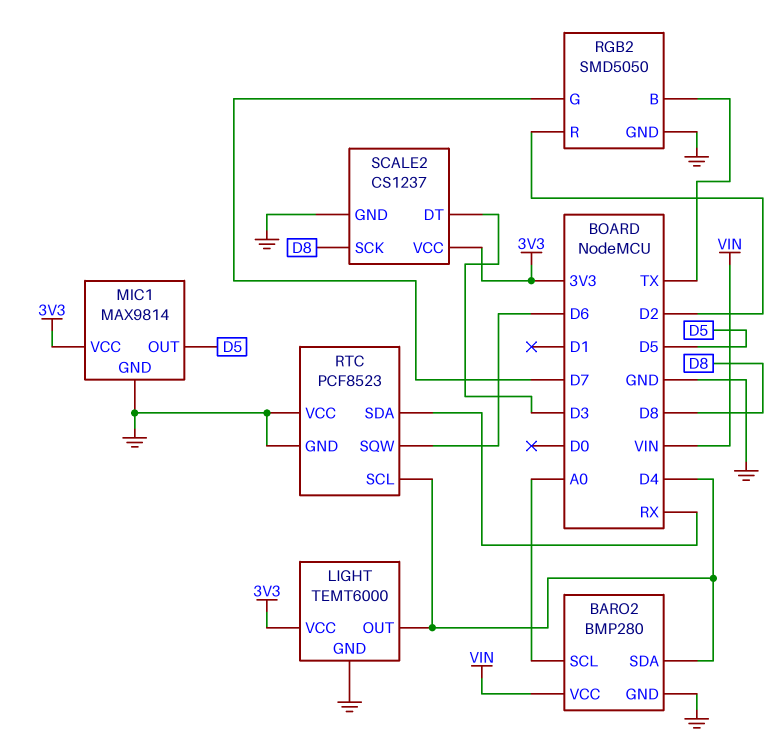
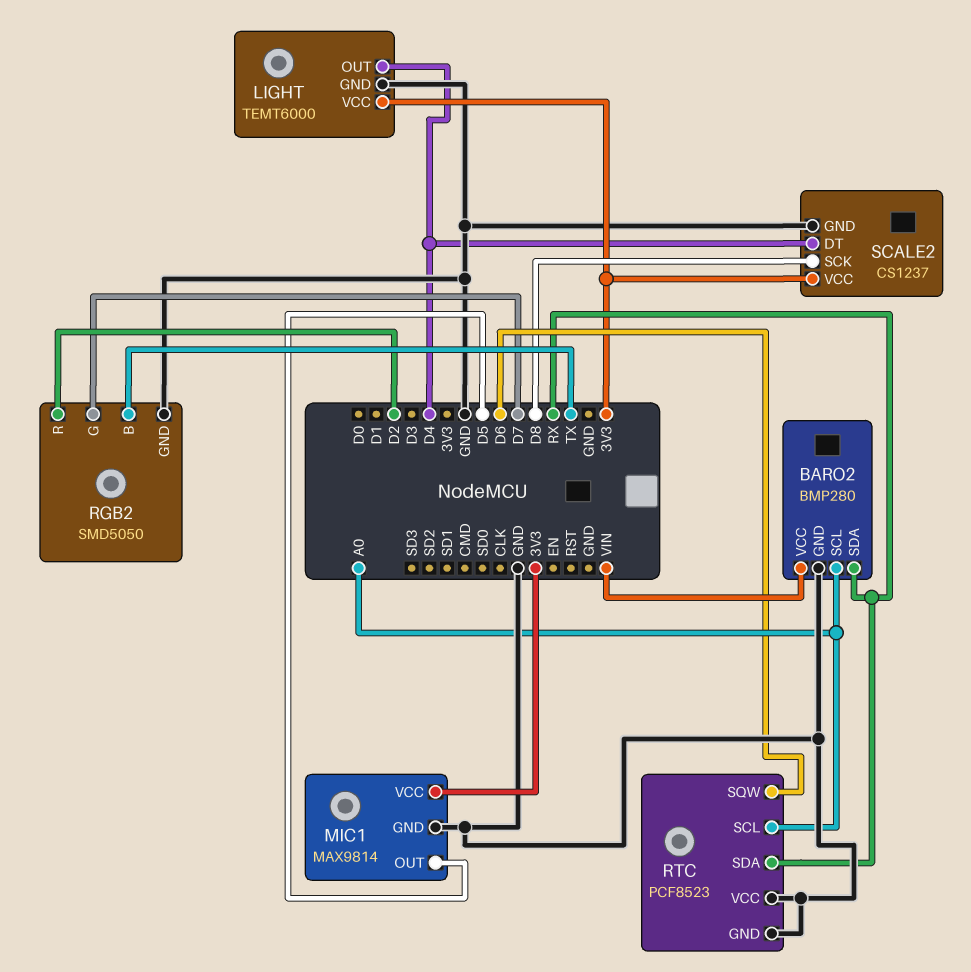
BARO2 pin SDA: D4 -> RX
RTC pin SCL: D4 -> A0
SCALE2 pin DT: D3 -> D4

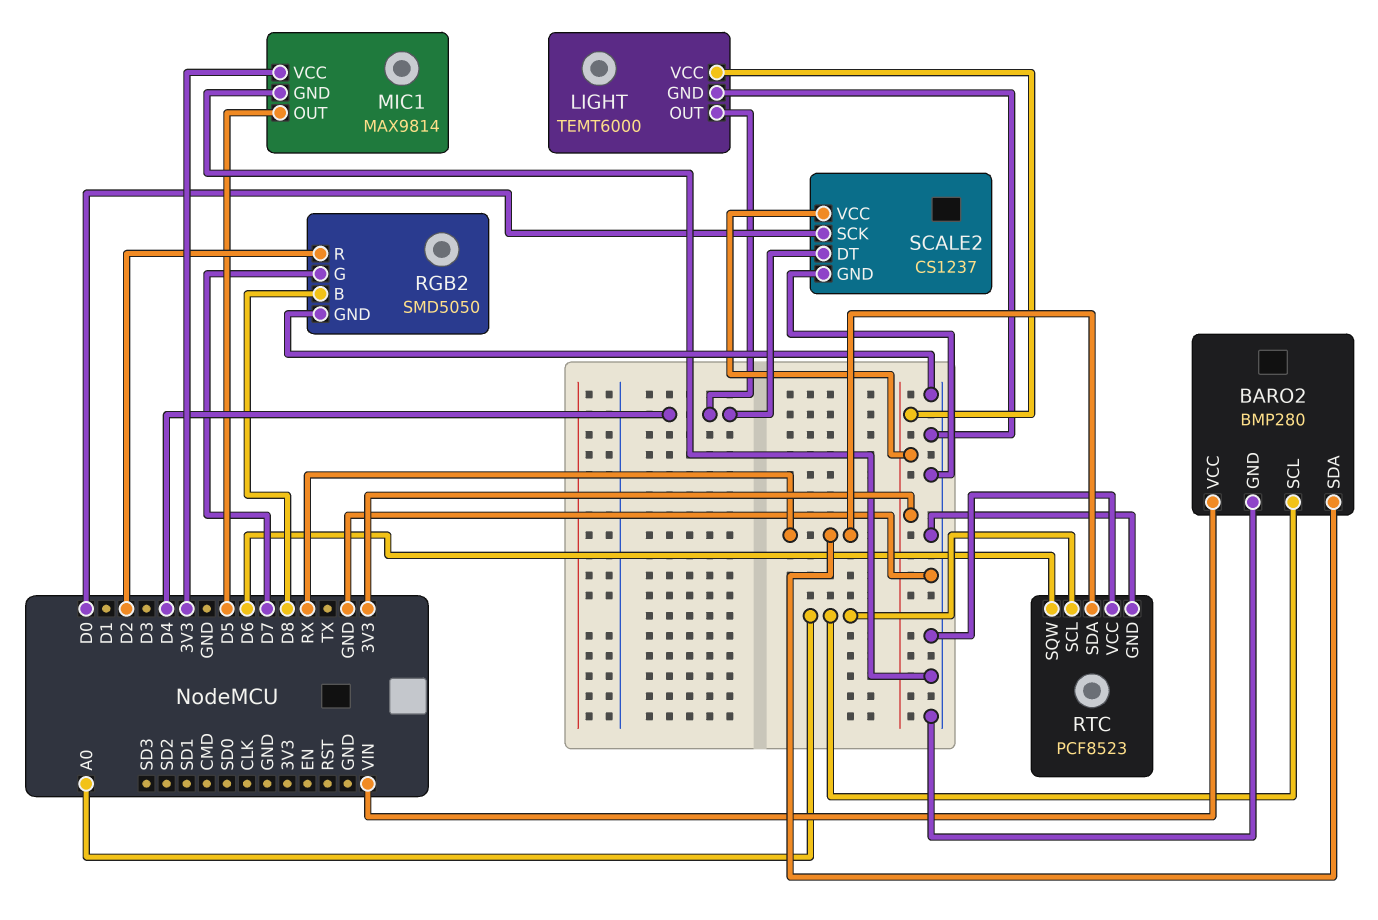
RGB2 pin B: TX -> D8
SCALE2 pin SCK: D8 -> D0

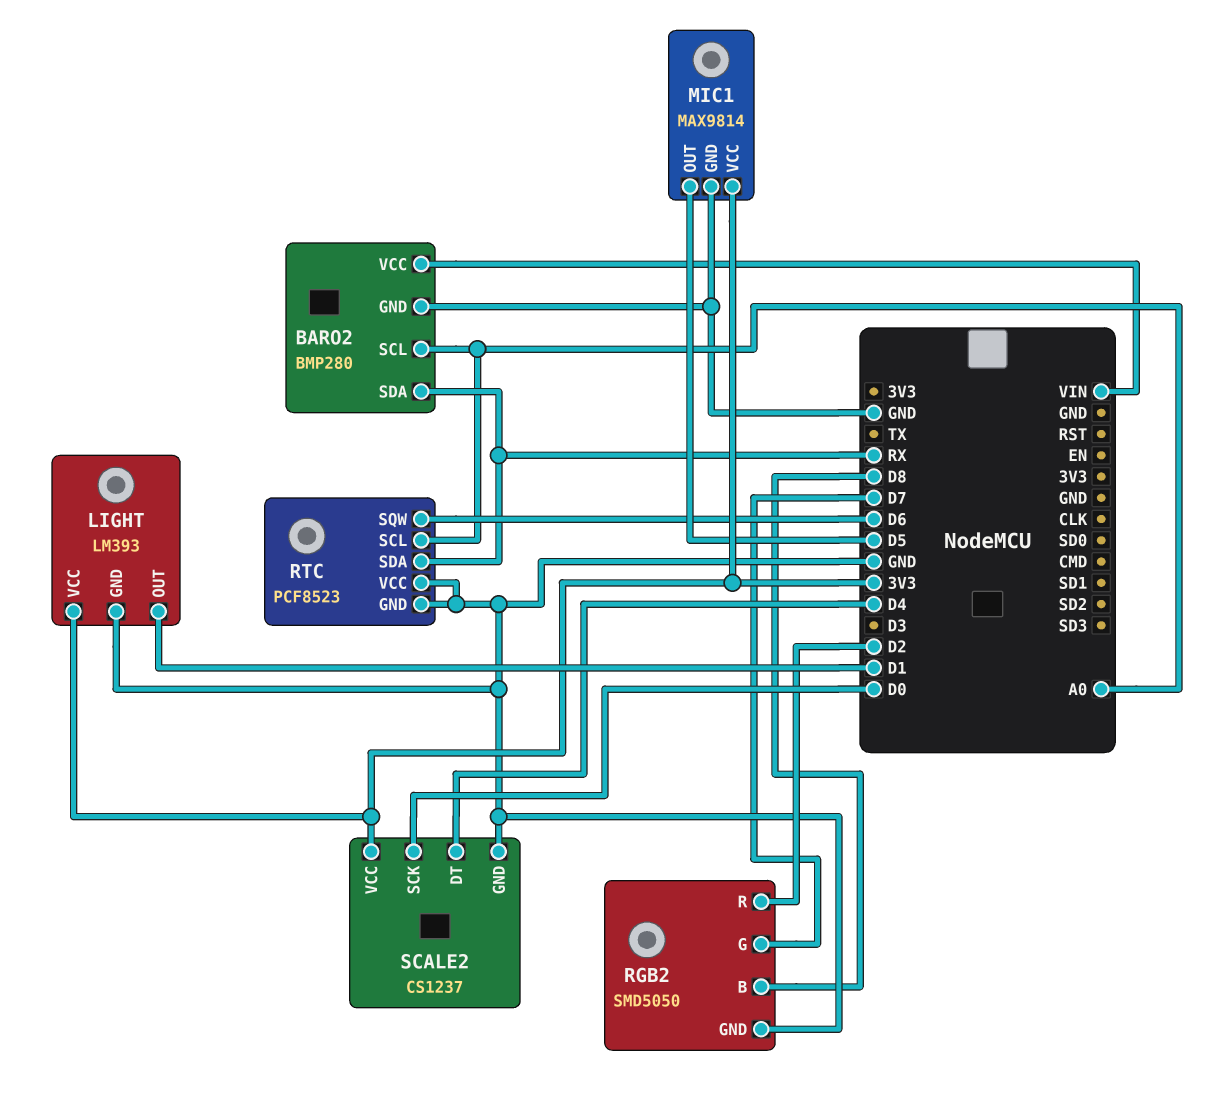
LIGHT: TEMT6000 -> LM393
LIGHT pin OUT: D4 -> D1

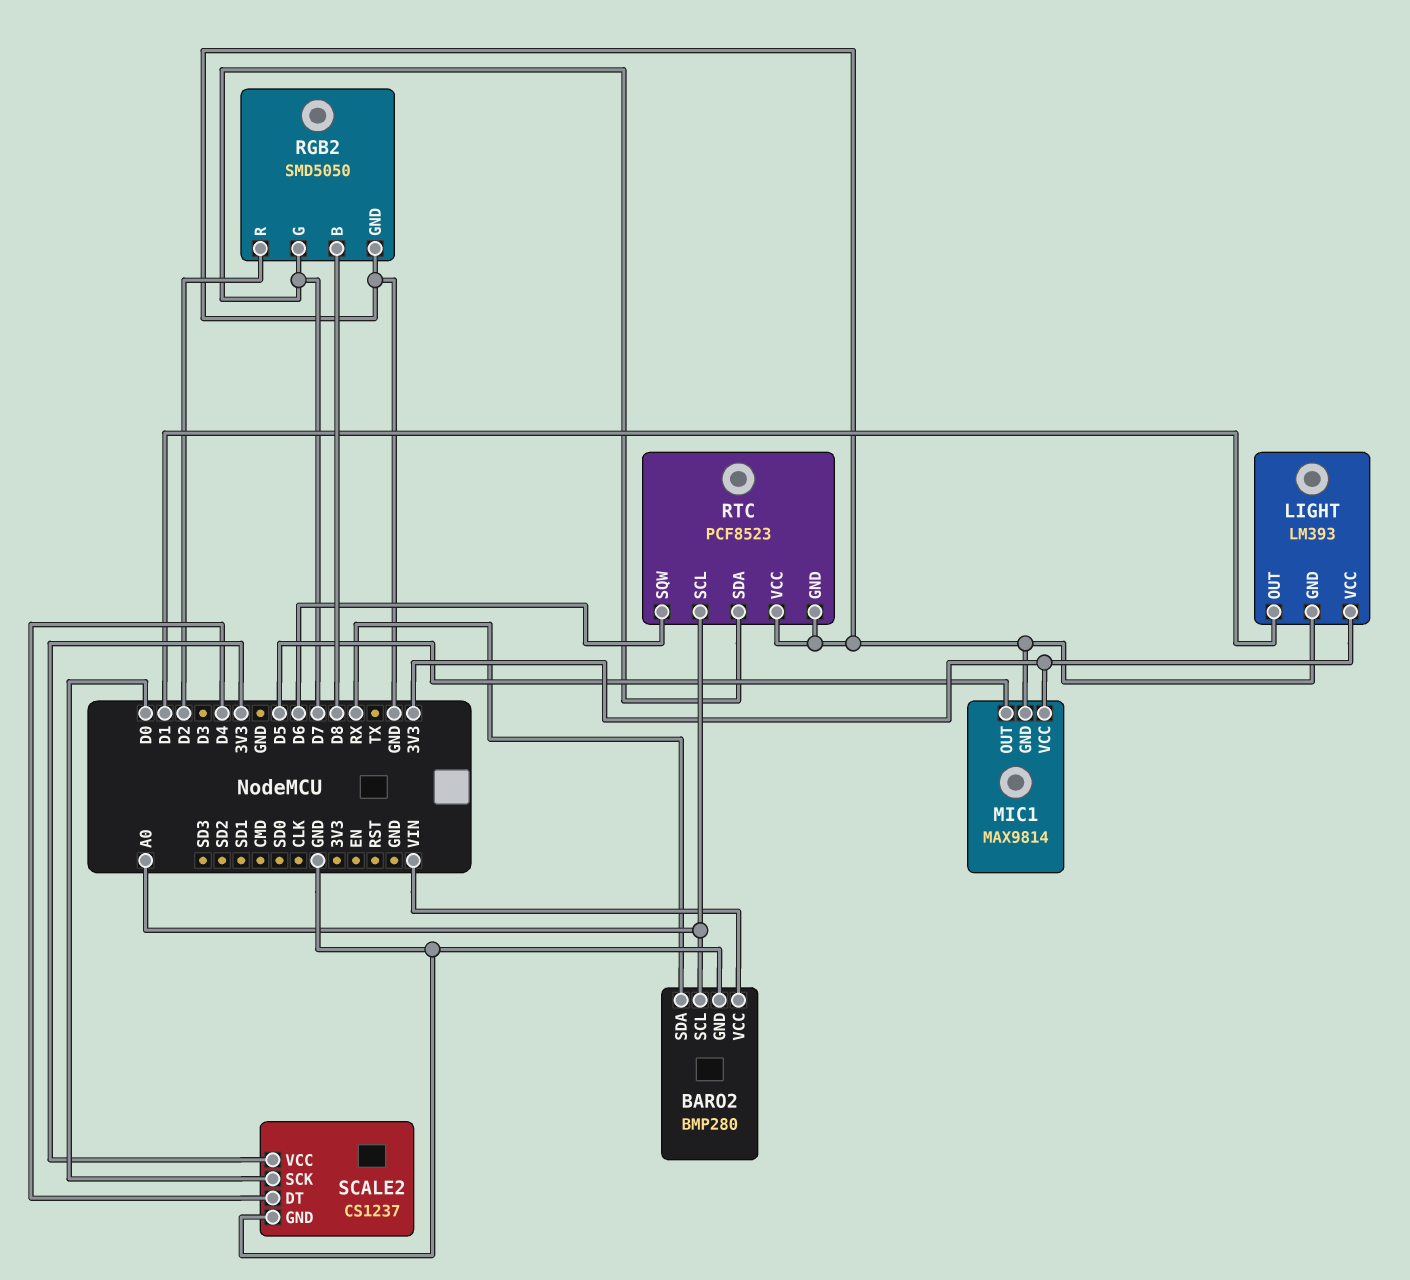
RTC pin SDA: RX -> D7

